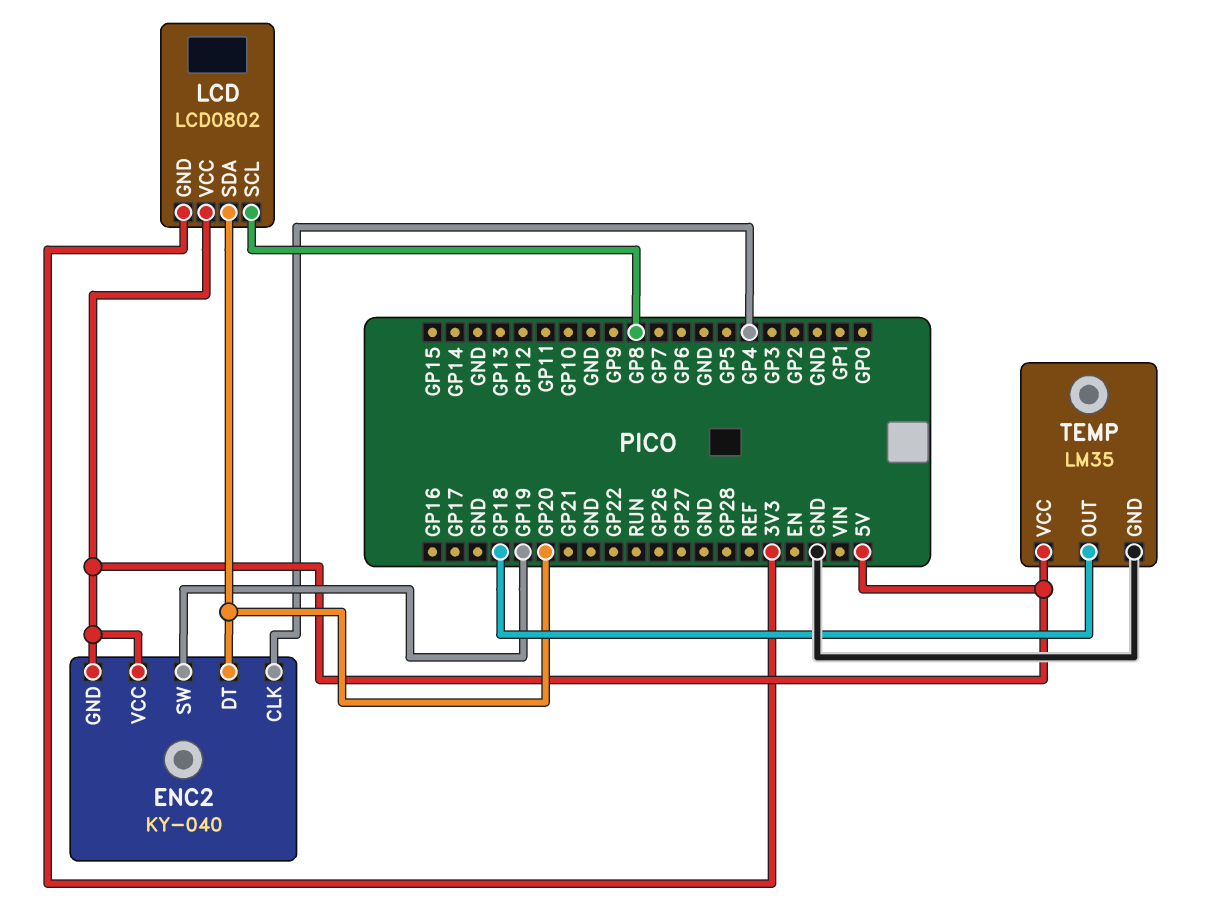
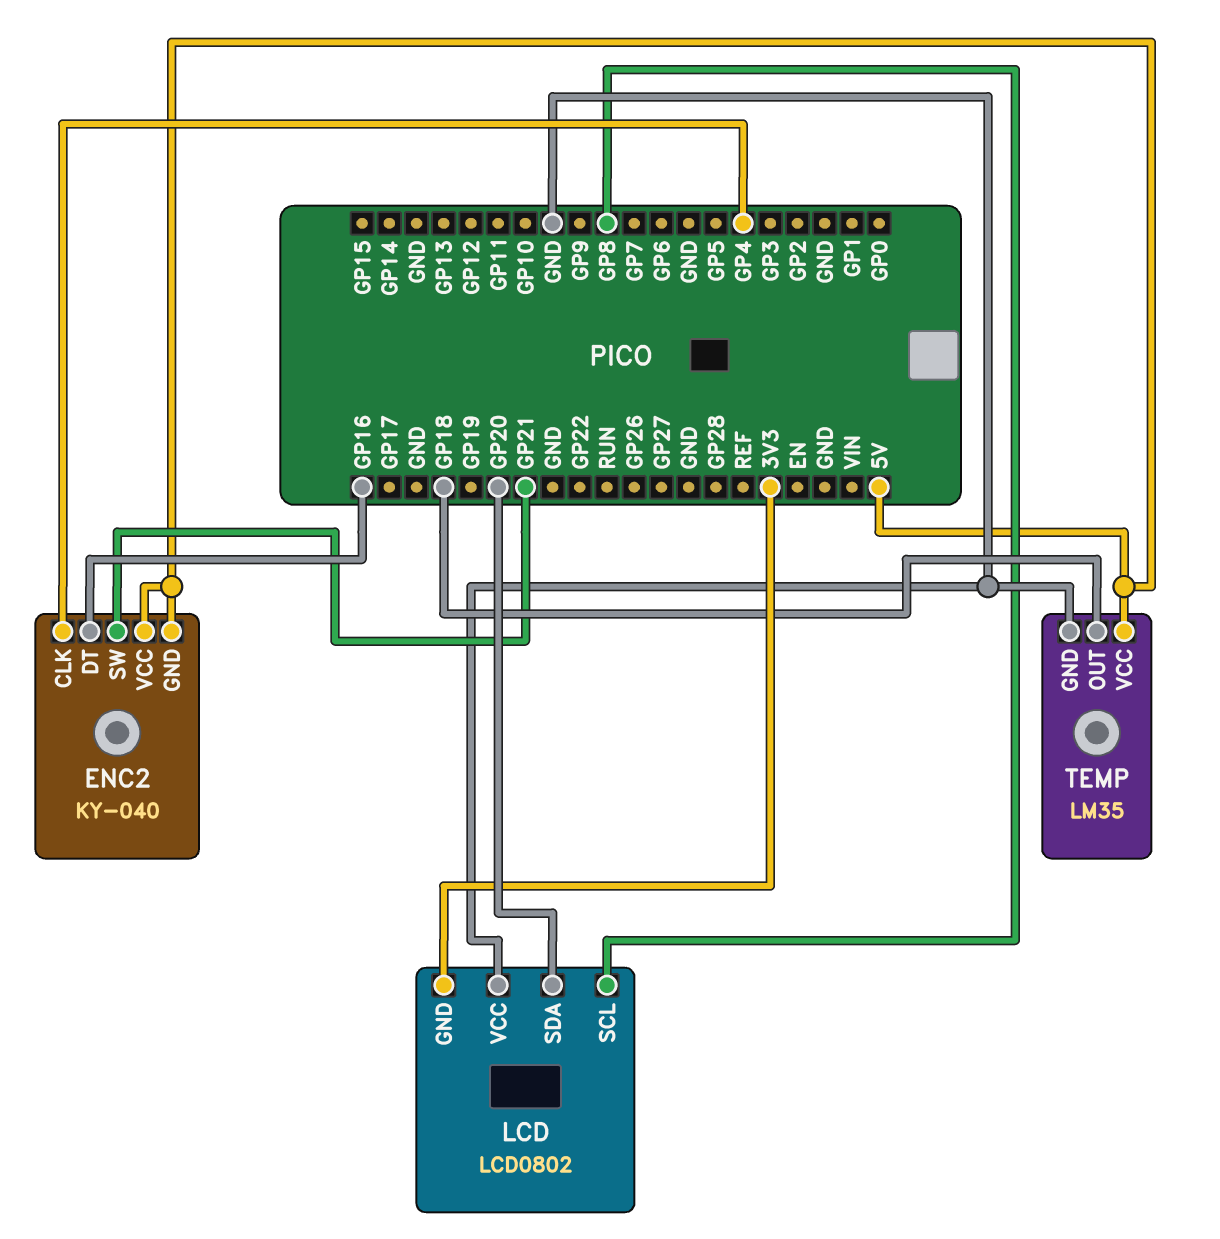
ENC2 pin DT: GP20 -> GP16
ENC2 pin SW: GP19 -> GP21
LCD pin VCC: 5V -> GND

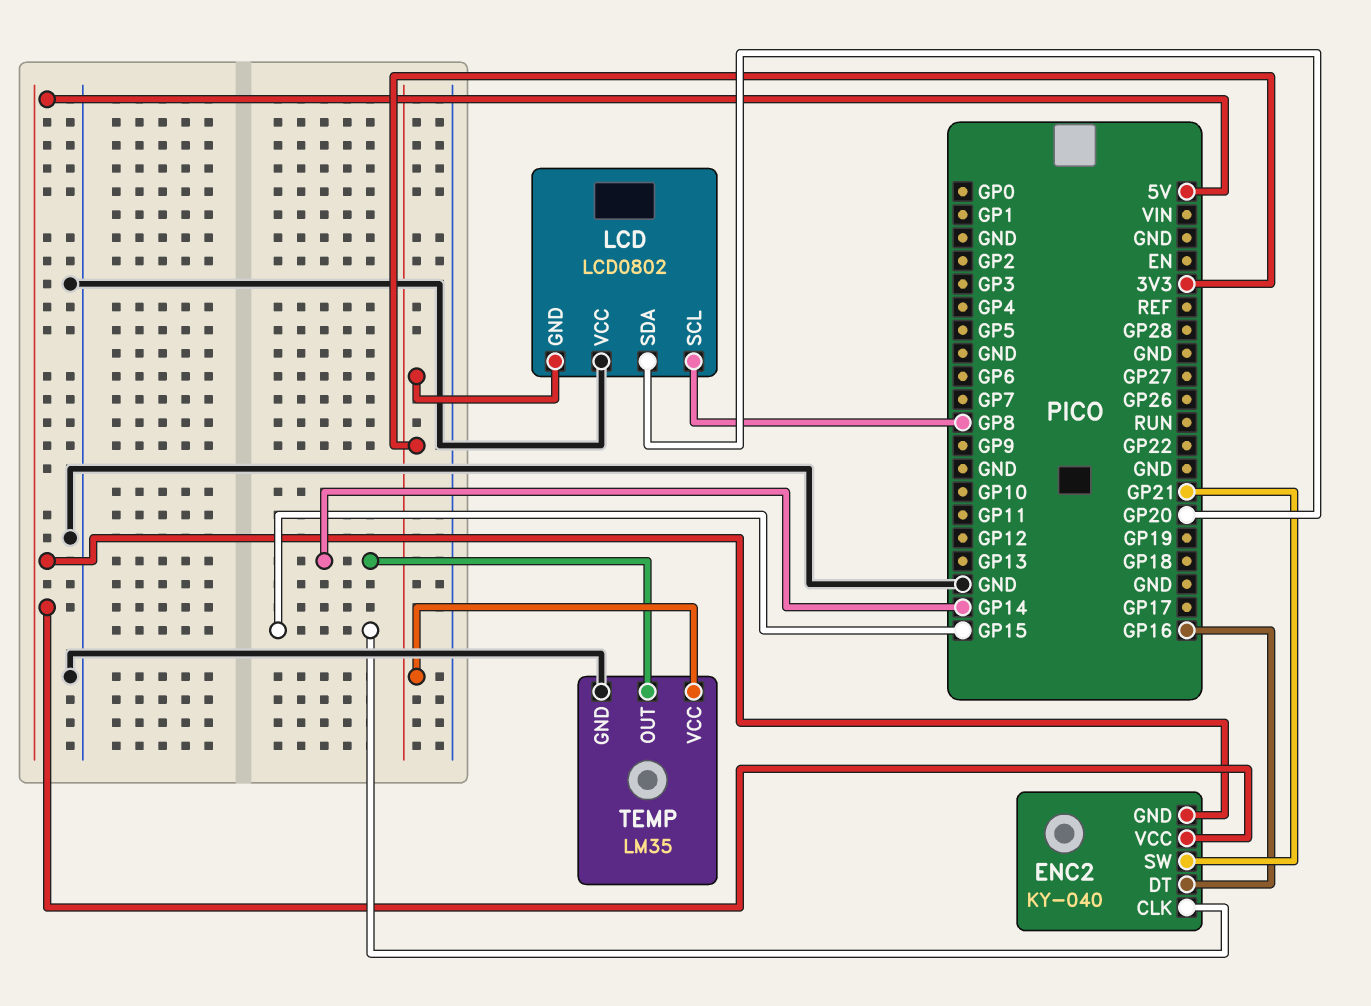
ENC2 pin CLK: GP4 -> GP15
TEMP pin OUT: GP18 -> GP14
TEMP pin VCC: 5V -> 3V3

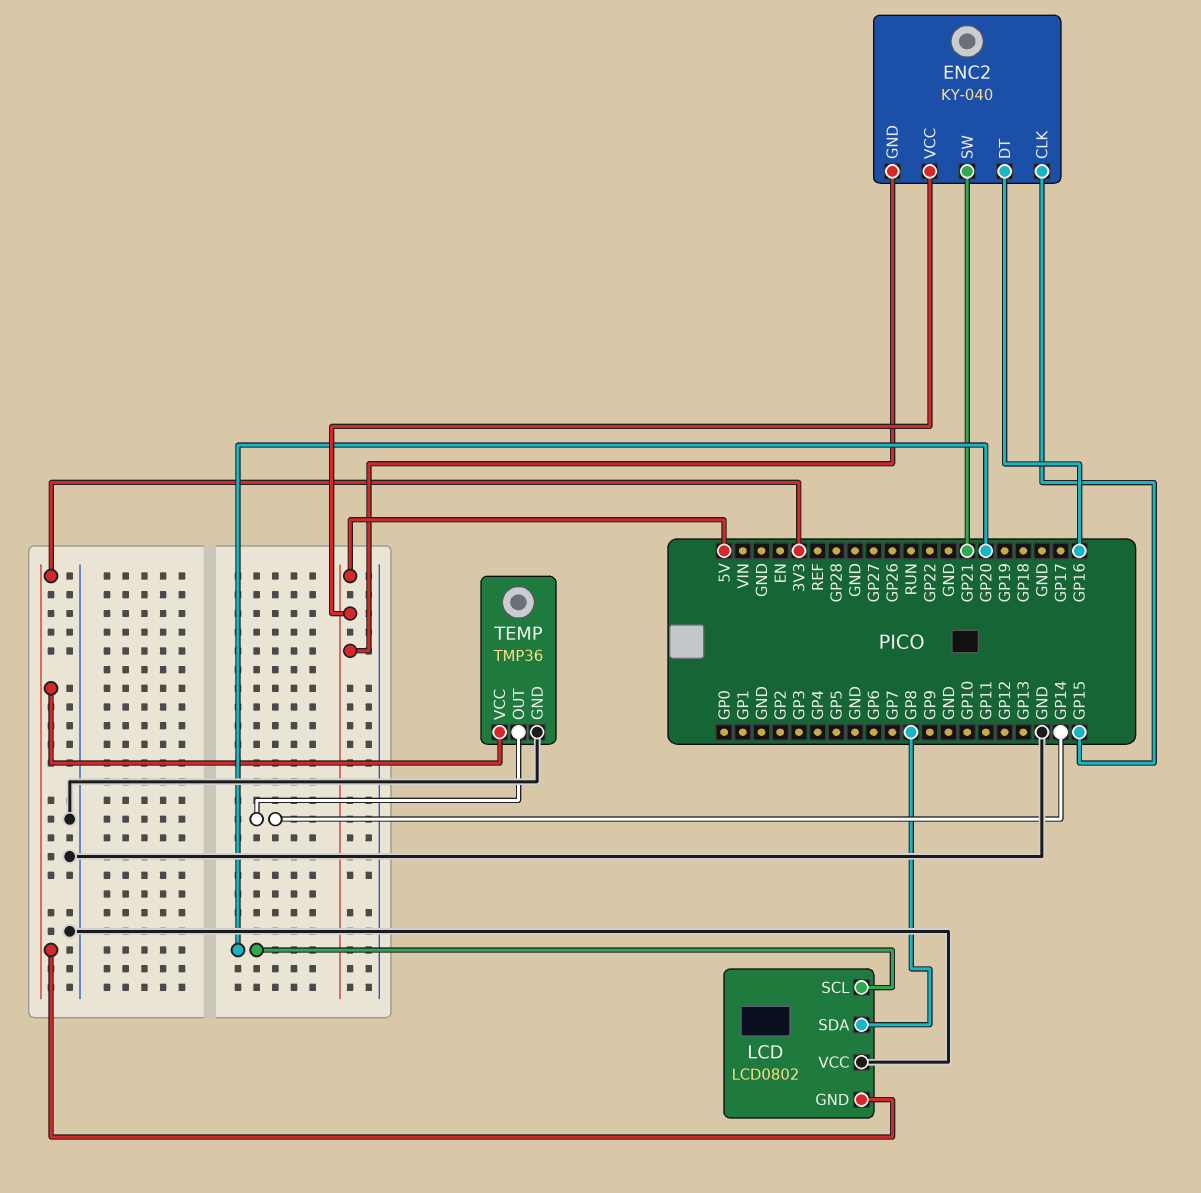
LCD pin SCL: GP8 -> GP20
LCD pin SDA: GP20 -> GP8
TEMP: LM35 -> TMP36

